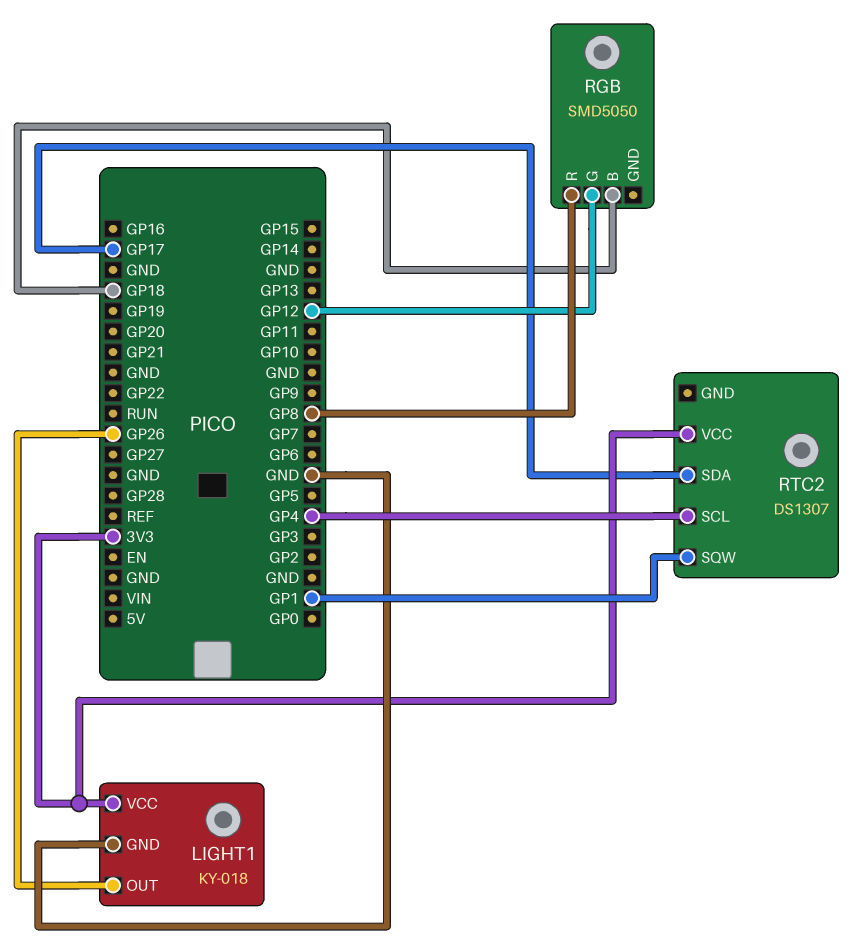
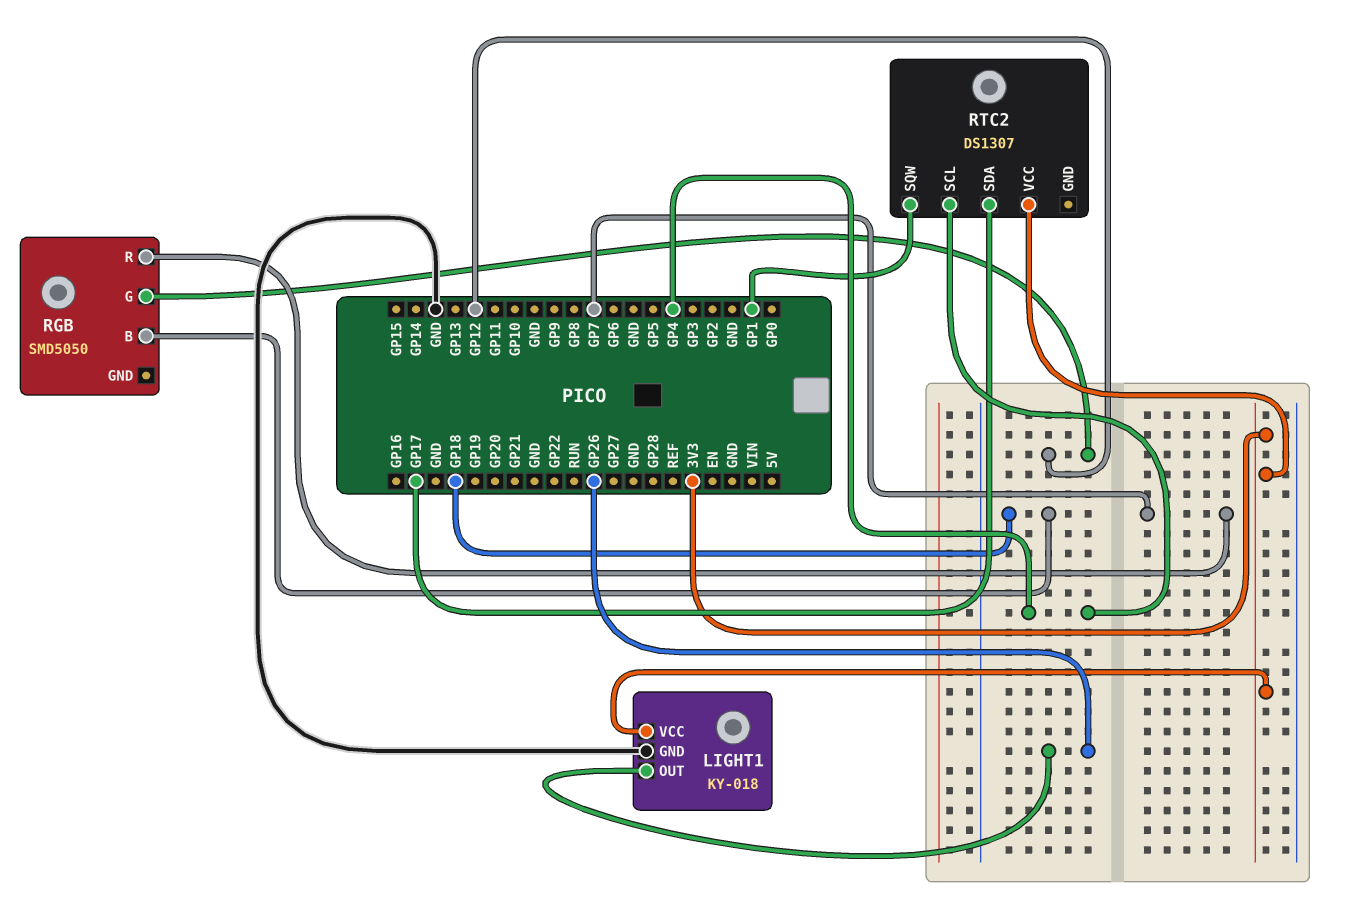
RGB pin R: GP8 -> GP7

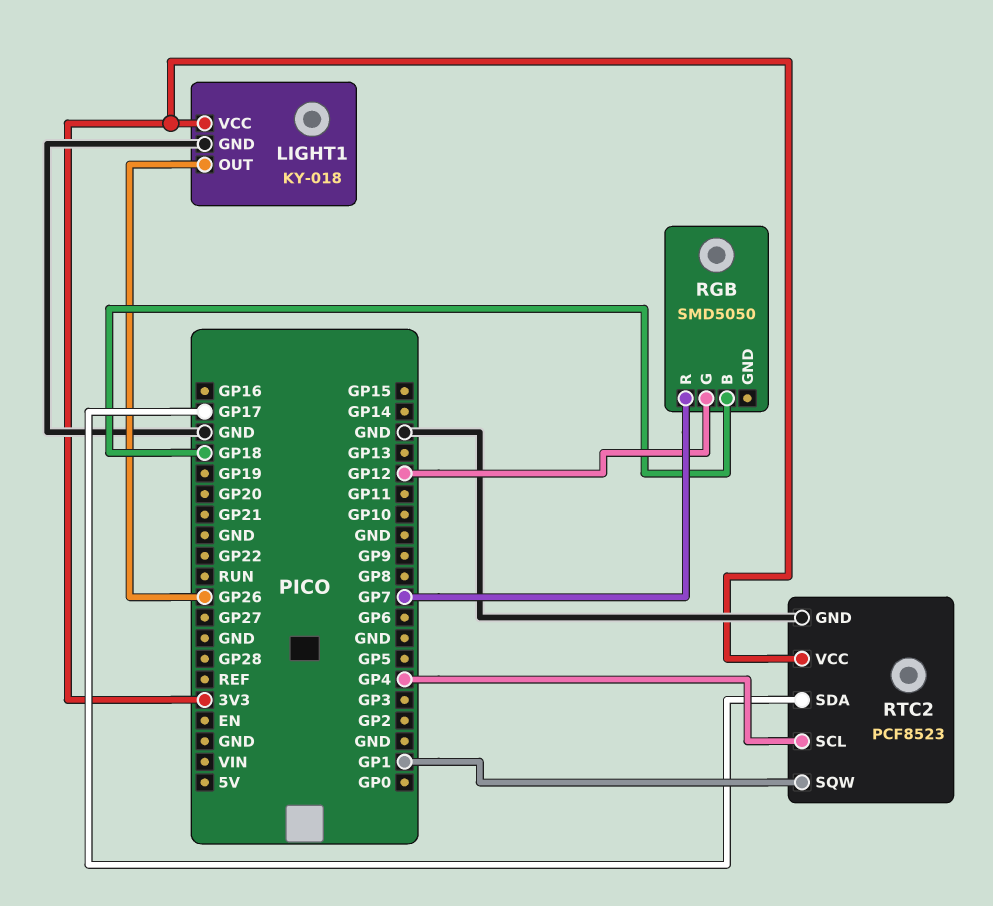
RTC2: DS1307 -> PCF8523
RTC2 pin GND: none -> GND

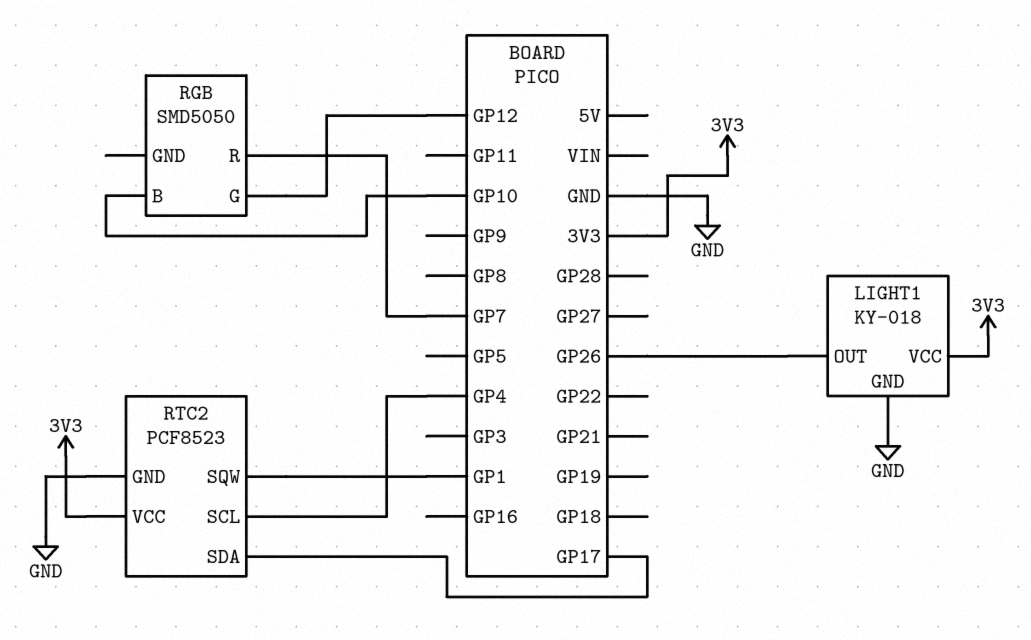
RGB pin B: GP18 -> GP10

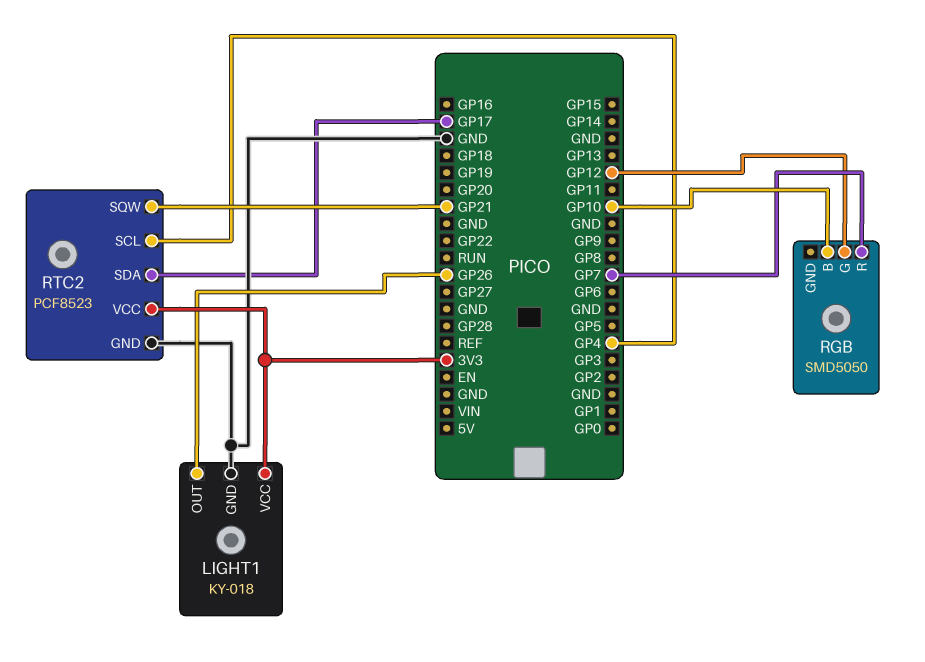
RTC2 pin SQW: GP1 -> GP21

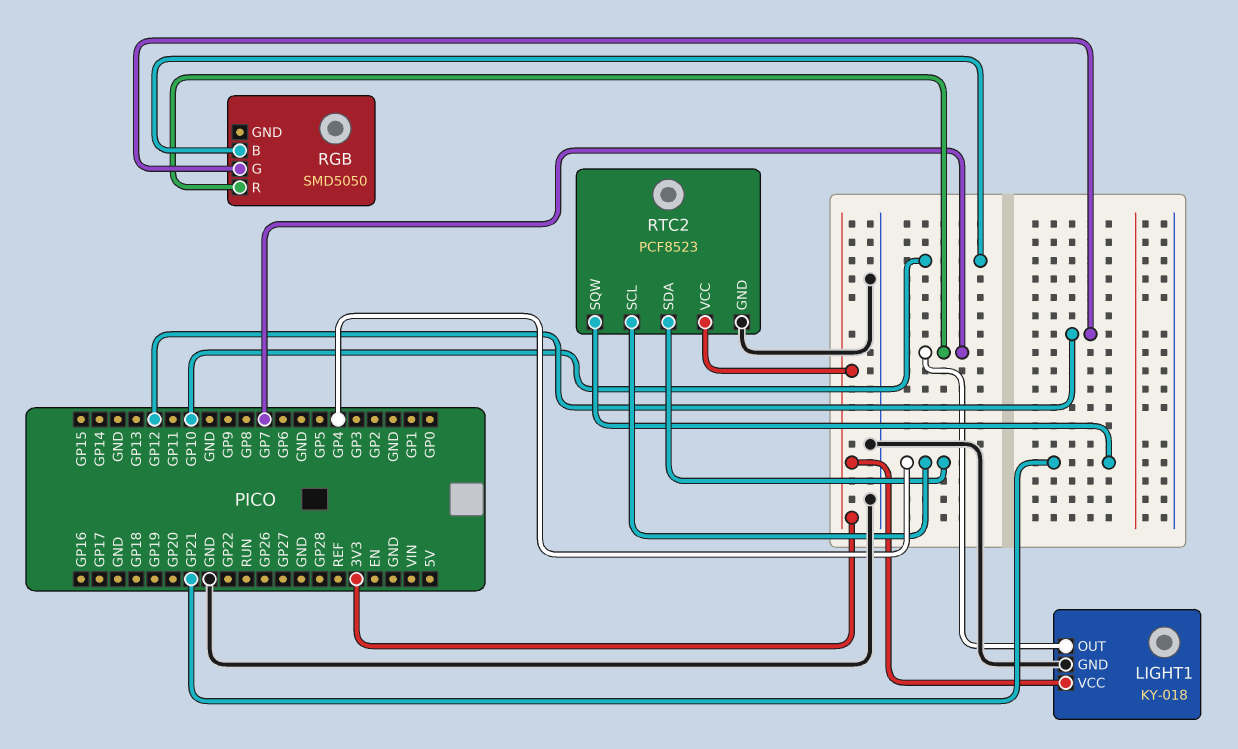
LIGHT1 pin OUT: GP26 -> GP7
RTC2 pin SDA: GP17 -> GP4

